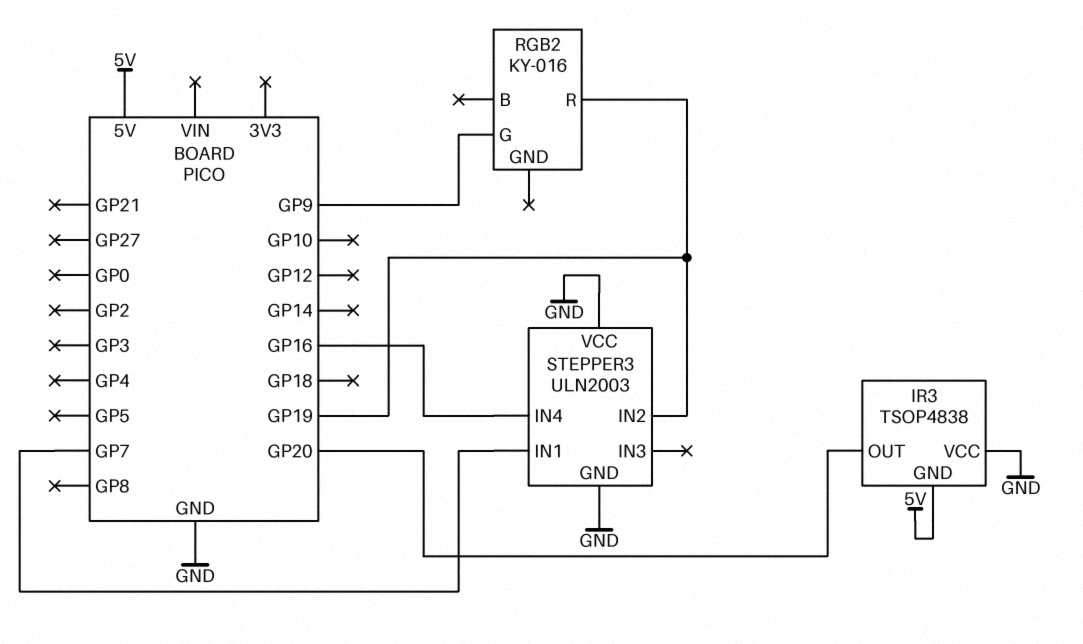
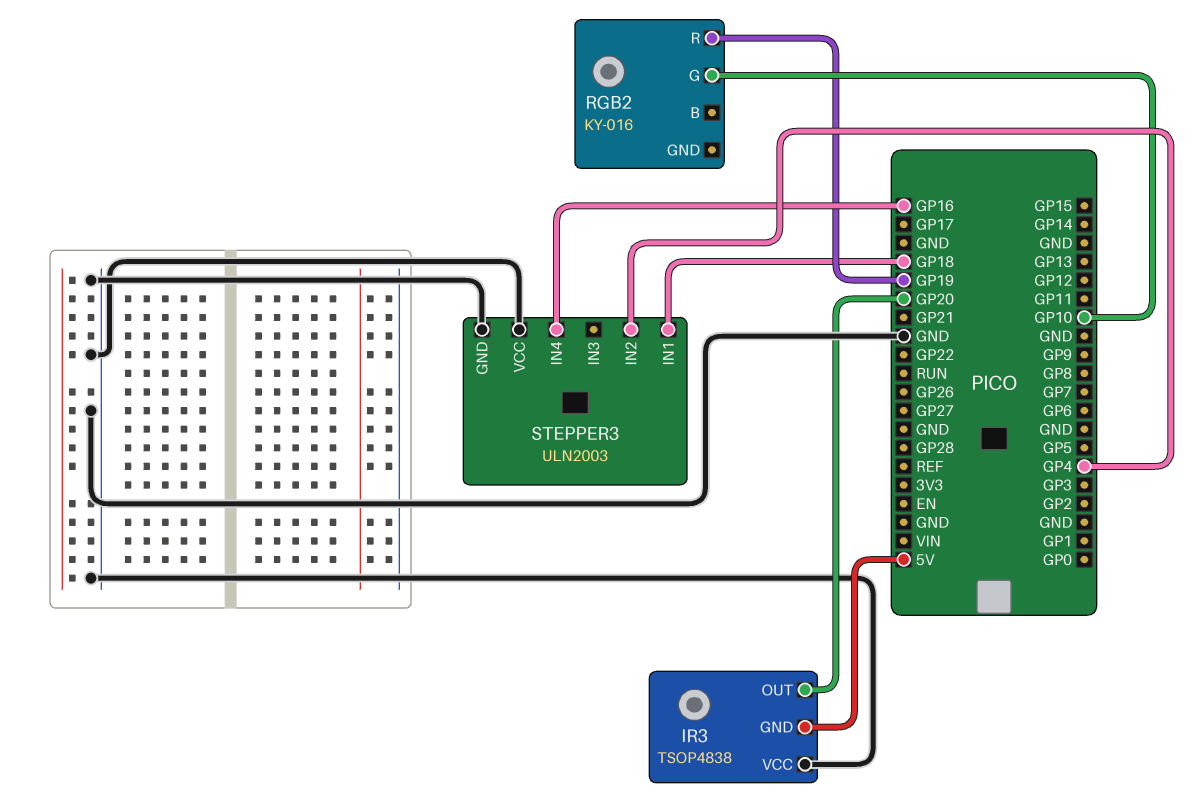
RGB2 pin G: GP9 -> GP10
STEPPER3 pin IN1: GP7 -> GP18
STEPPER3 pin IN2: GP19 -> GP4

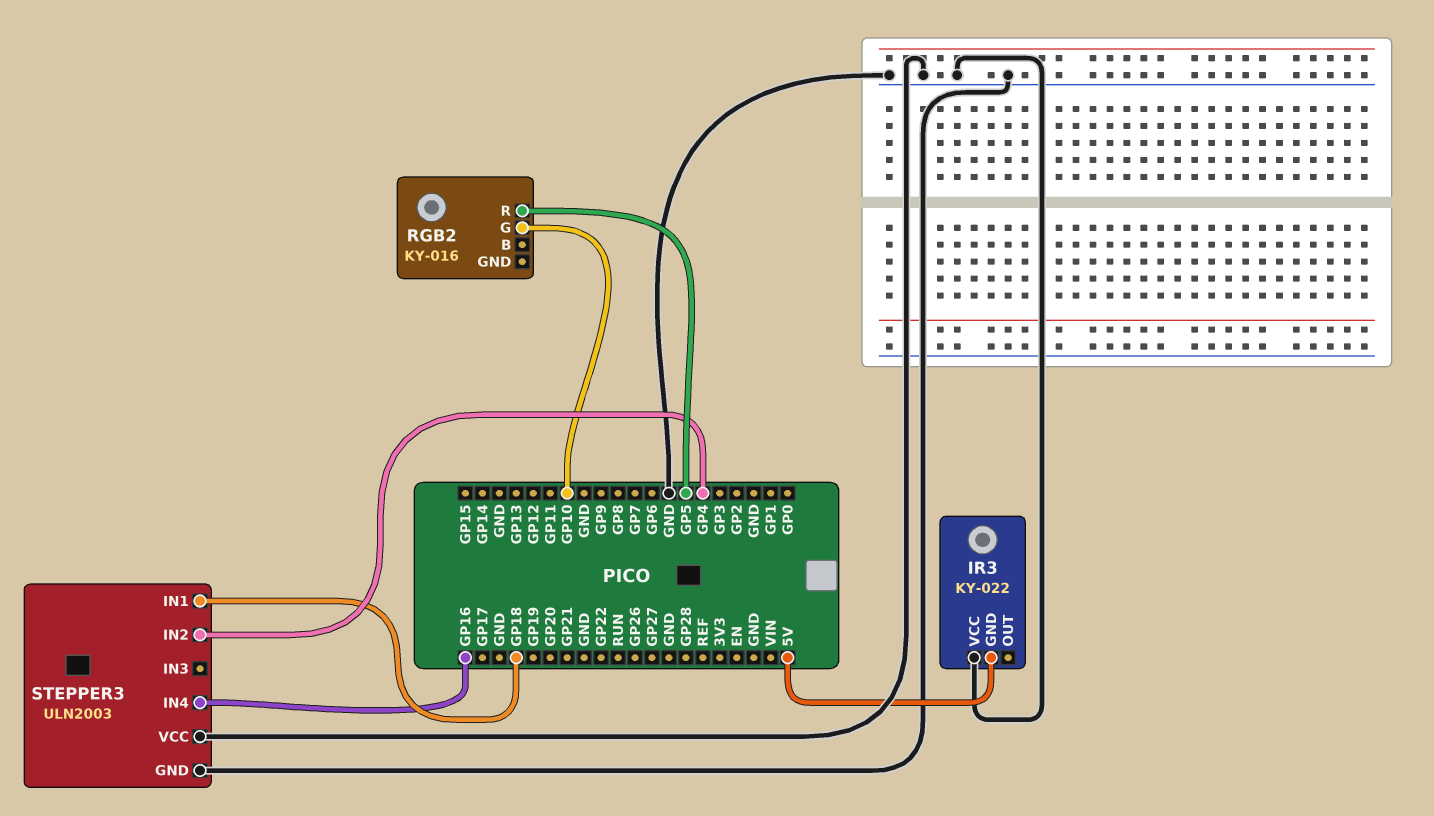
IR3: TSOP4838 -> KY-022
IR3 pin OUT: GP20 -> none
RGB2 pin R: GP19 -> GP5

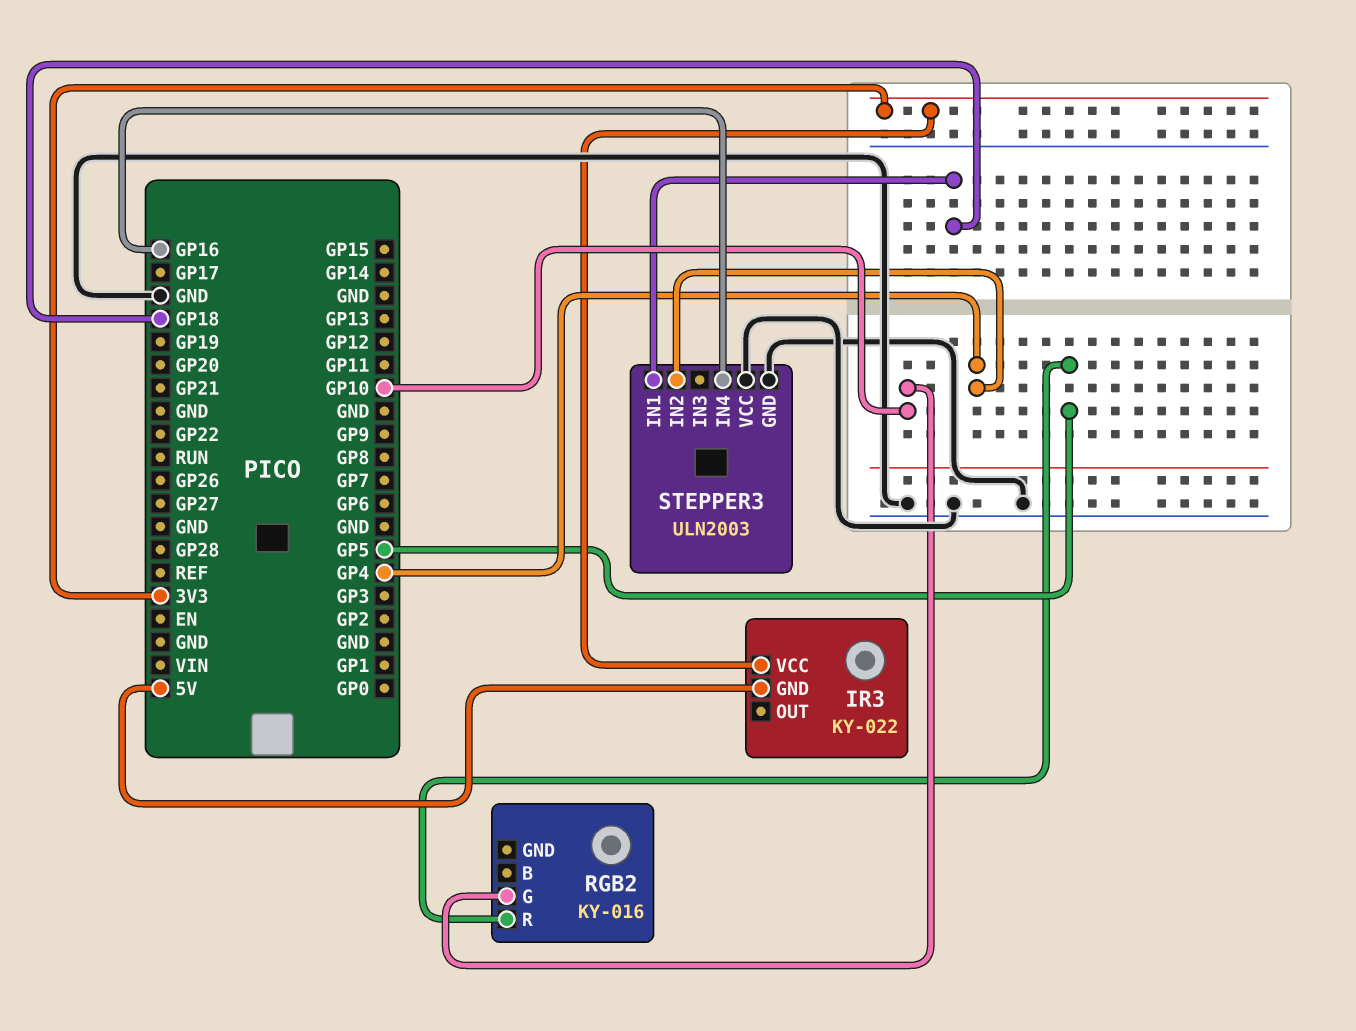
IR3 pin VCC: GND -> 3V3

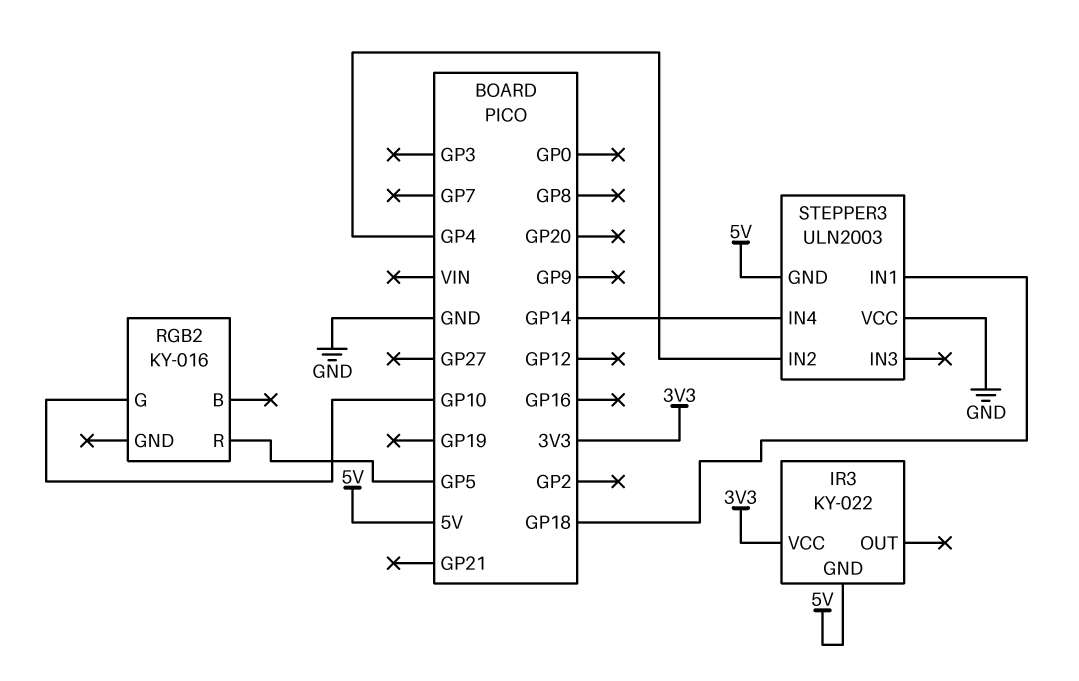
STEPPER3 pin GND: GND -> 5V
STEPPER3 pin IN4: GP16 -> GP14

